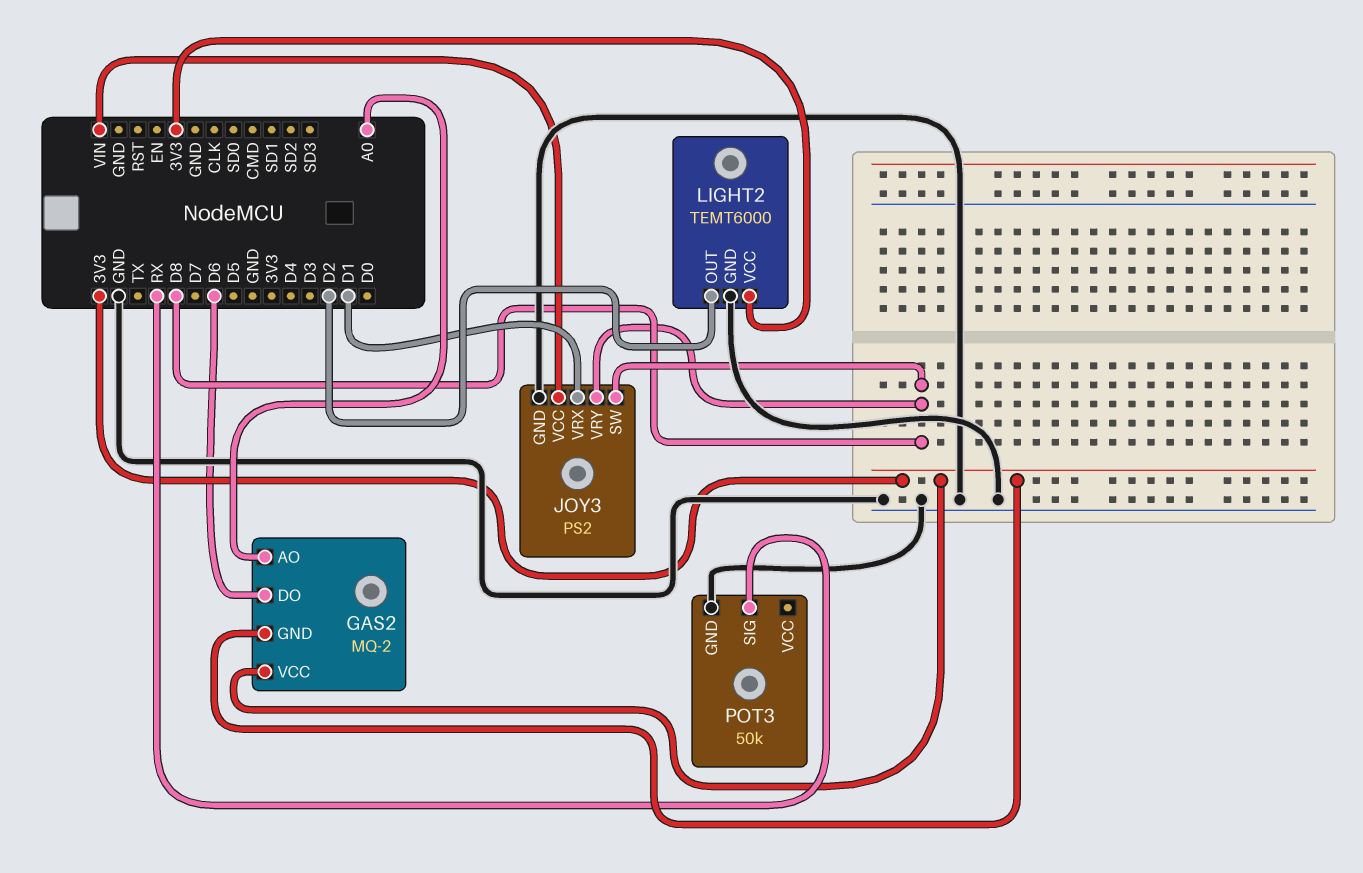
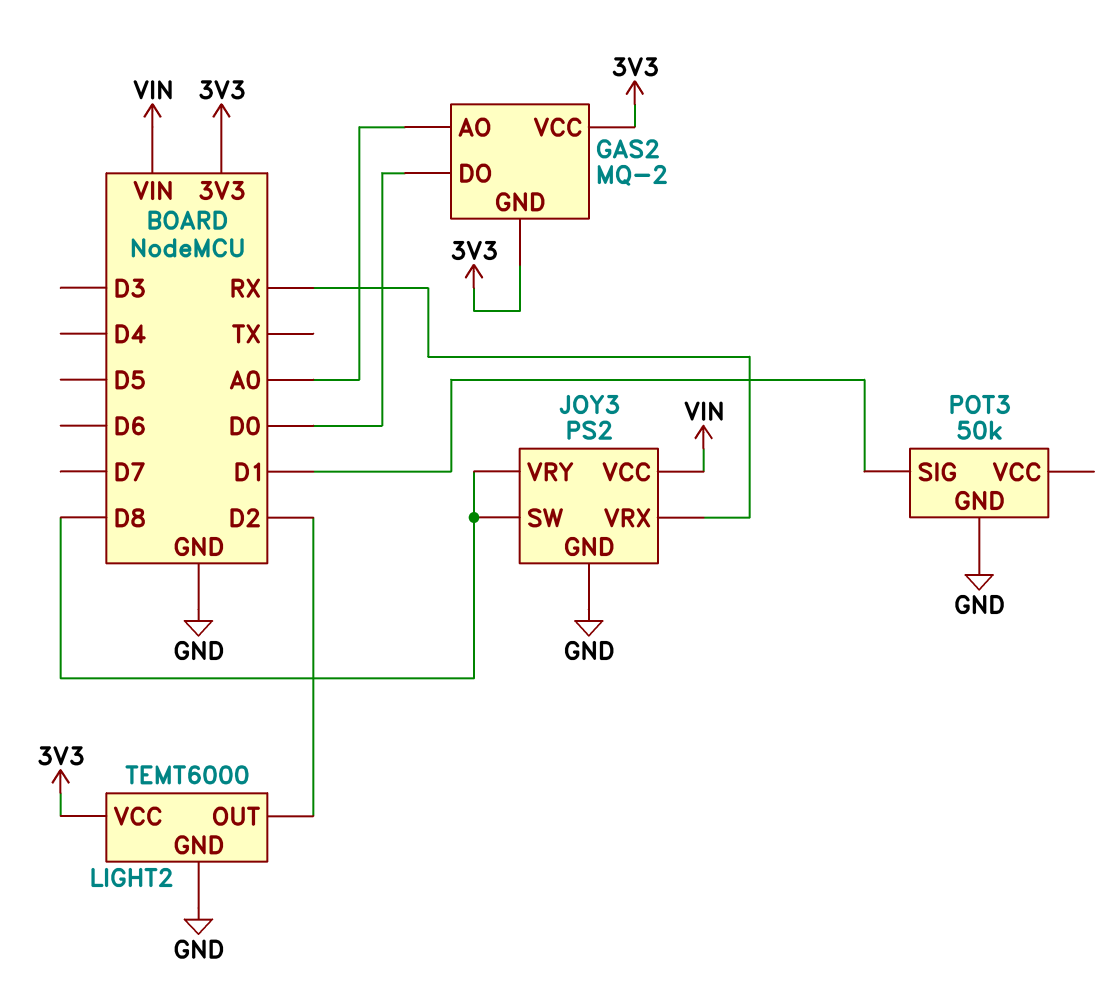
GAS2 pin DO: D6 -> D0
JOY3 pin VRX: D1 -> RX
POT3 pin SIG: RX -> D1

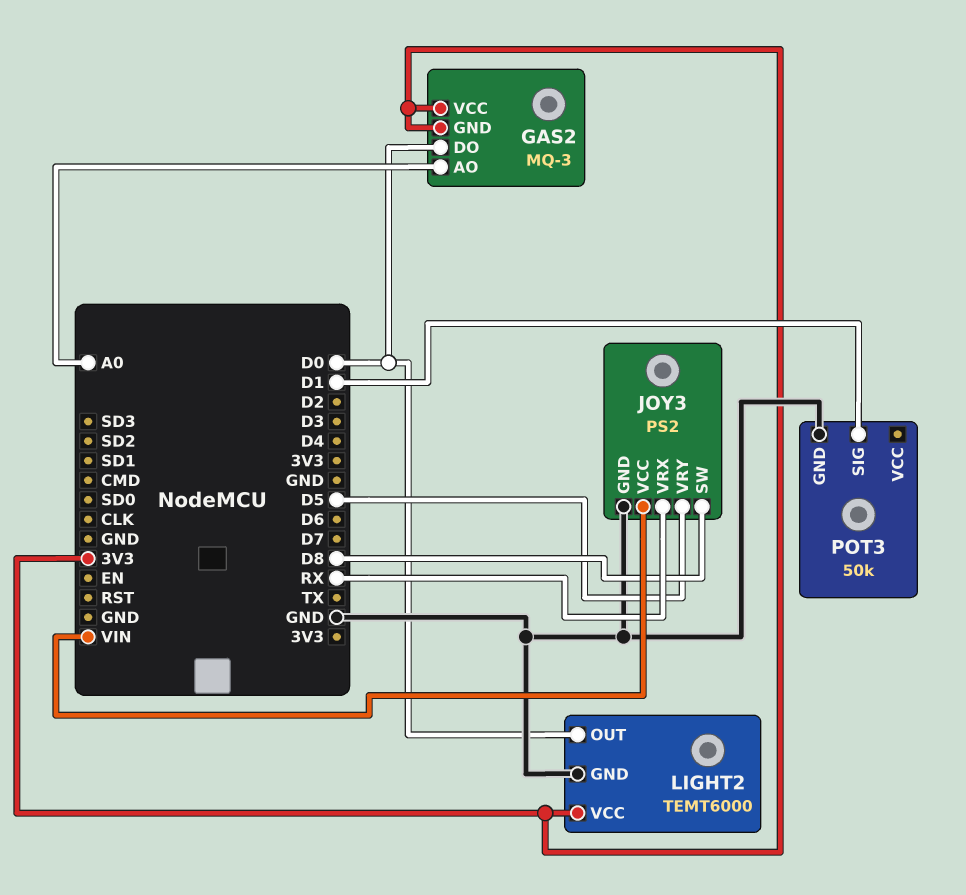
GAS2: MQ-2 -> MQ-3
JOY3 pin VRY: D8 -> D5
LIGHT2 pin OUT: D2 -> D0

